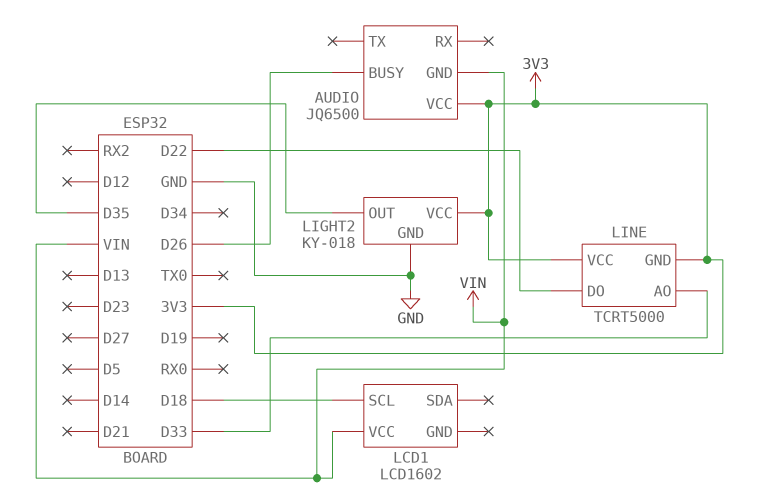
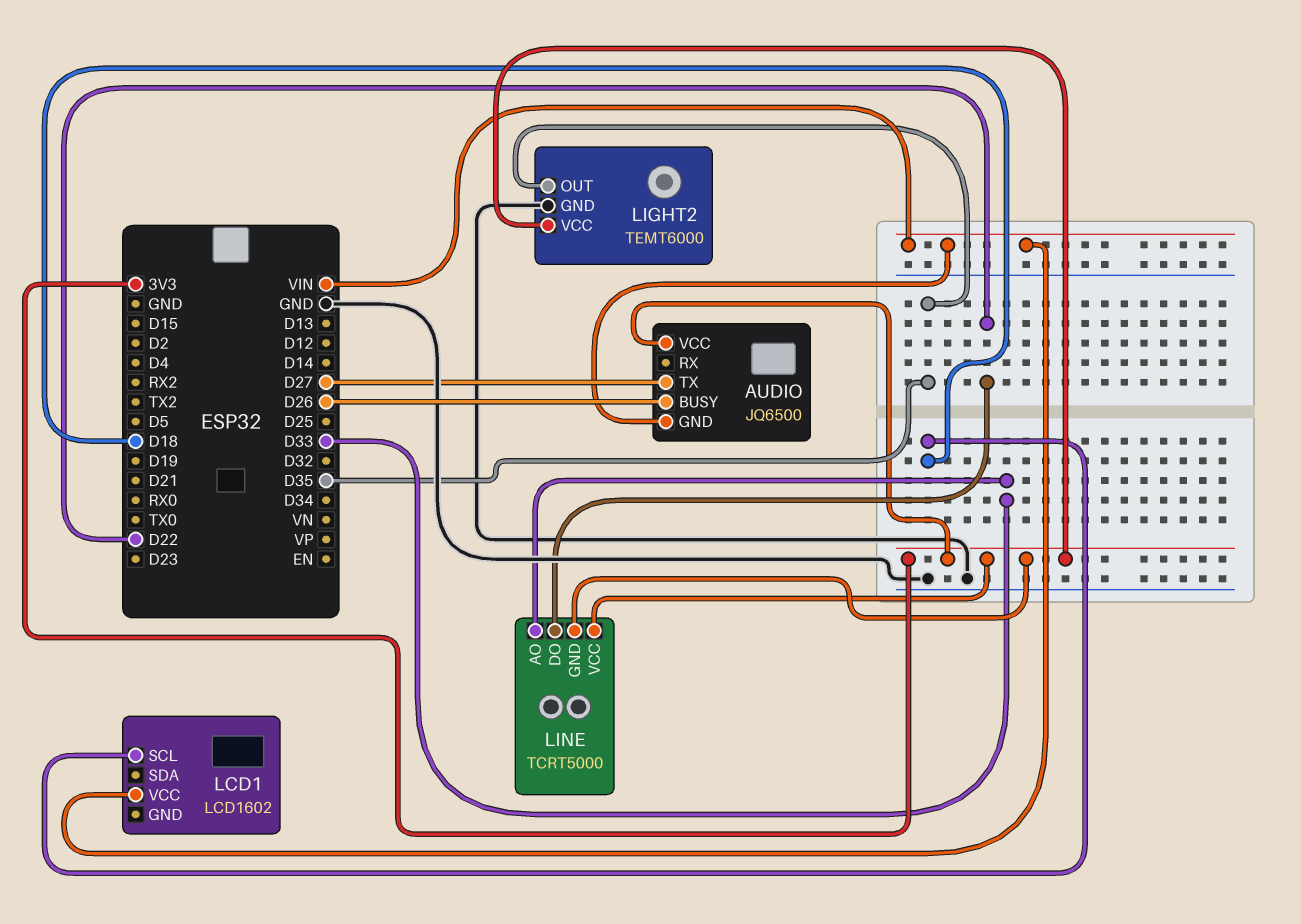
AUDIO pin TX: none -> D27
LIGHT2: KY-018 -> TEMT6000

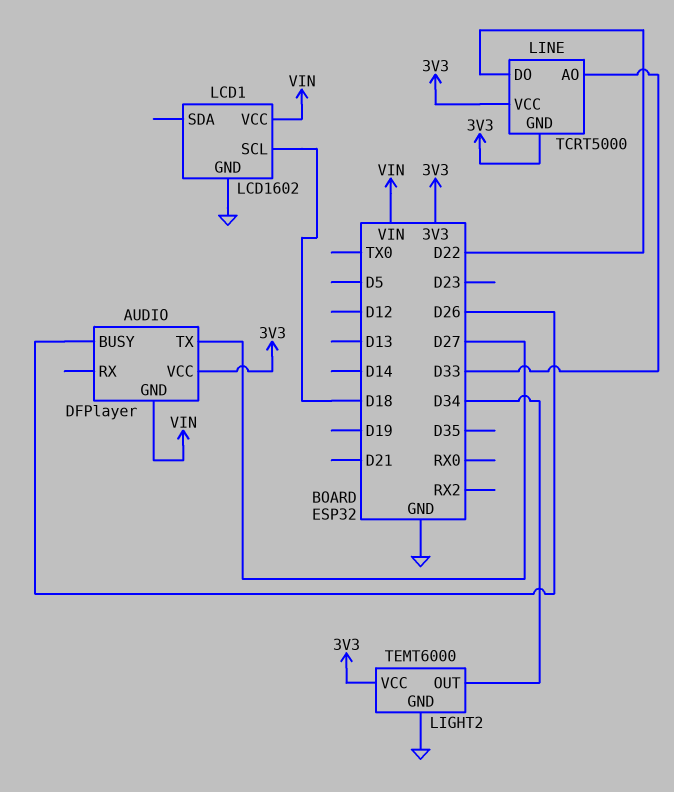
AUDIO: JQ6500 -> DFPlayer
LCD1 pin GND: none -> GND
LIGHT2 pin OUT: D35 -> D34

